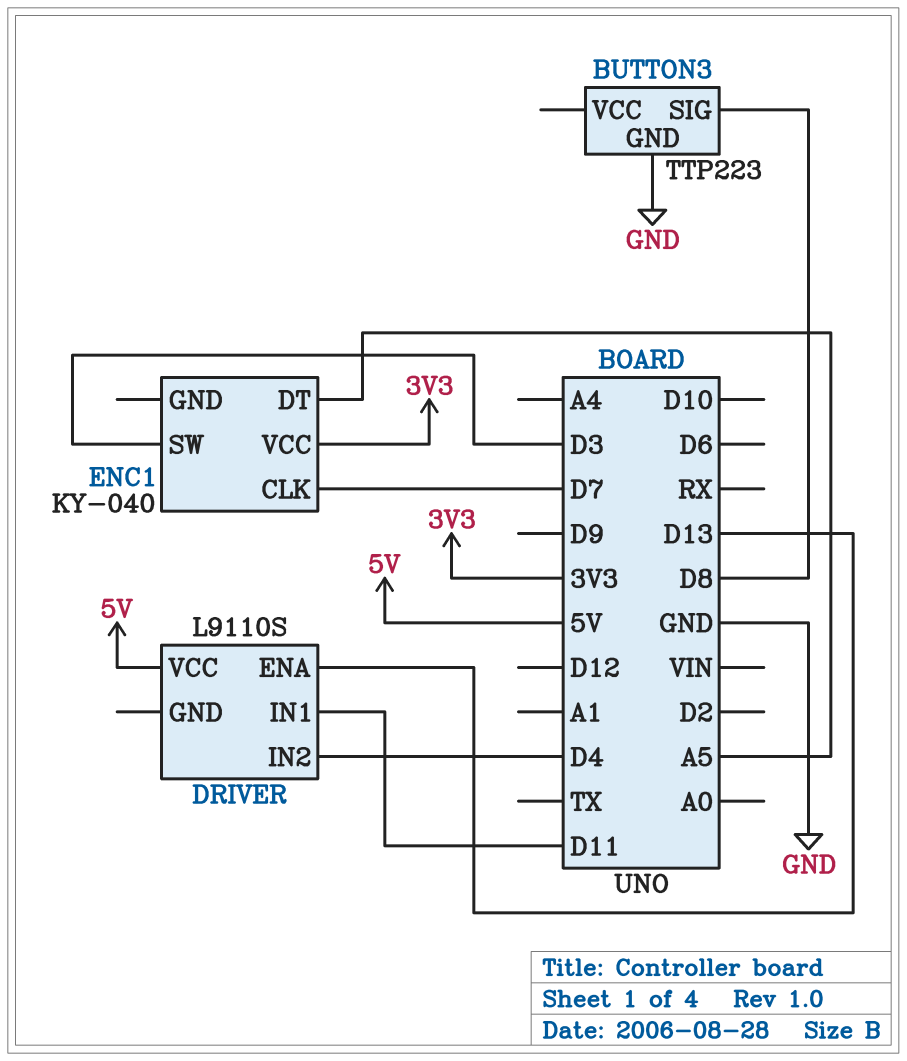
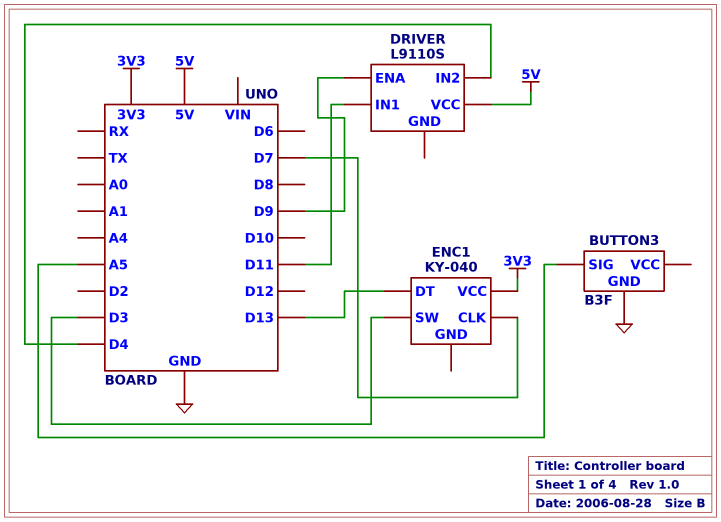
BUTTON3: TTP223 -> B3F
BUTTON3 pin SIG: D8 -> A5
DRIVER pin ENA: D13 -> D9
ENC1 pin DT: A5 -> D13

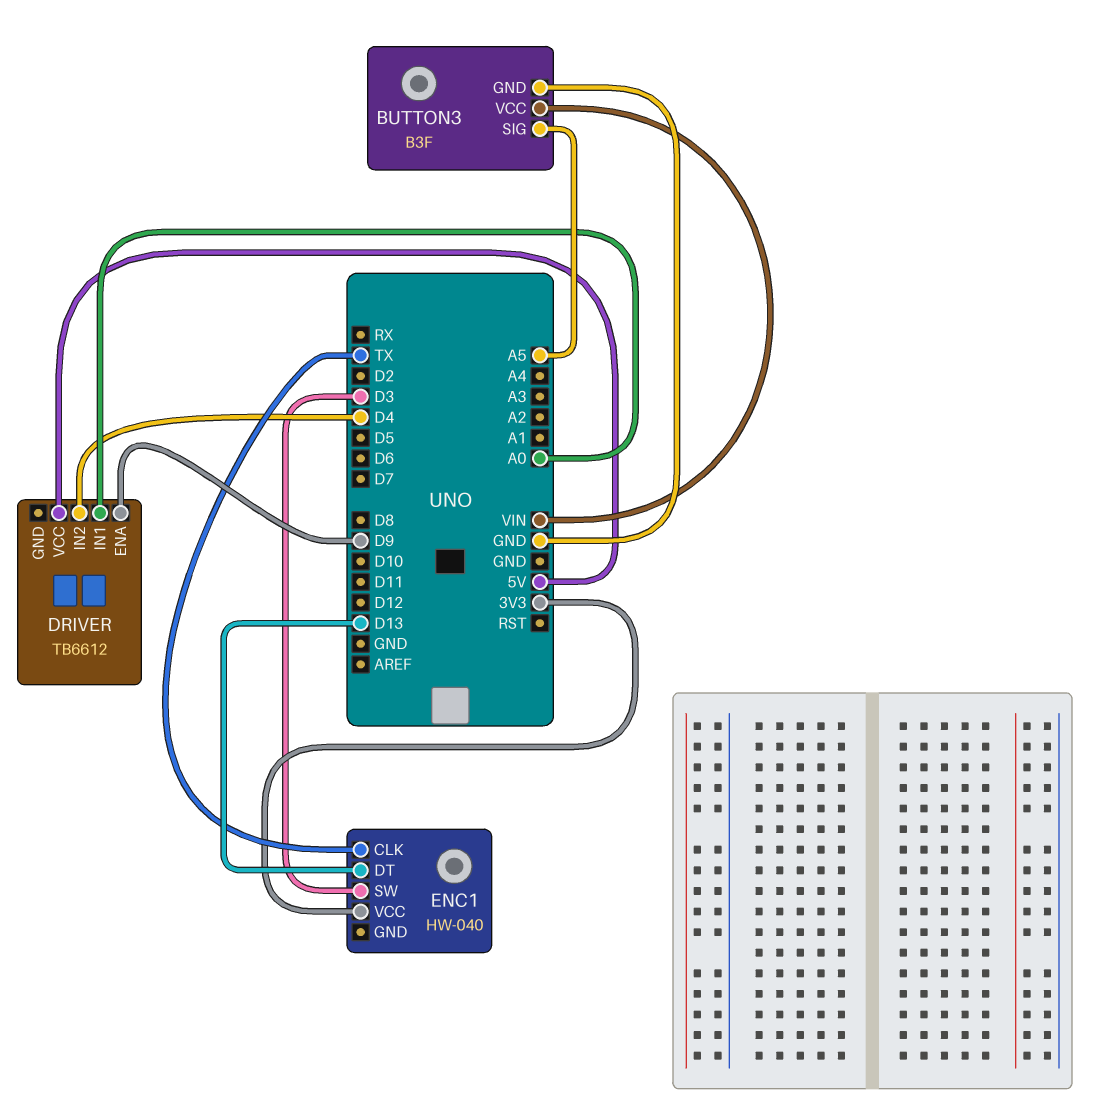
BUTTON3 pin VCC: none -> VIN
DRIVER: L9110S -> TB6612
DRIVER pin IN1: D11 -> A0
ENC1: KY-040 -> HW-040
ENC1 pin CLK: D7 -> TX

